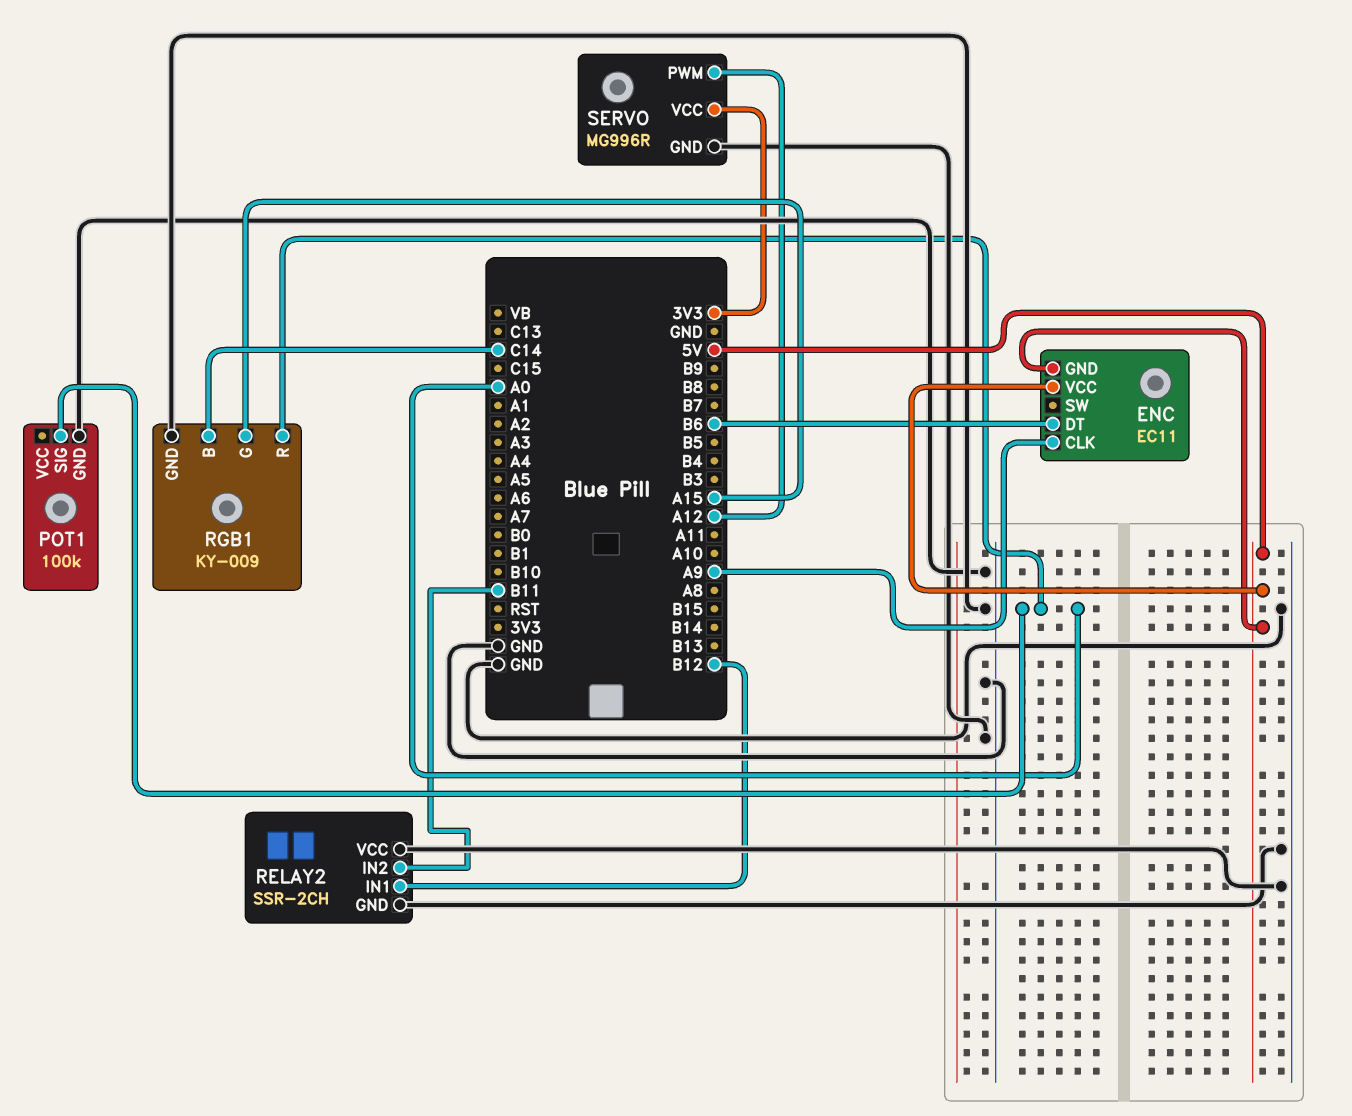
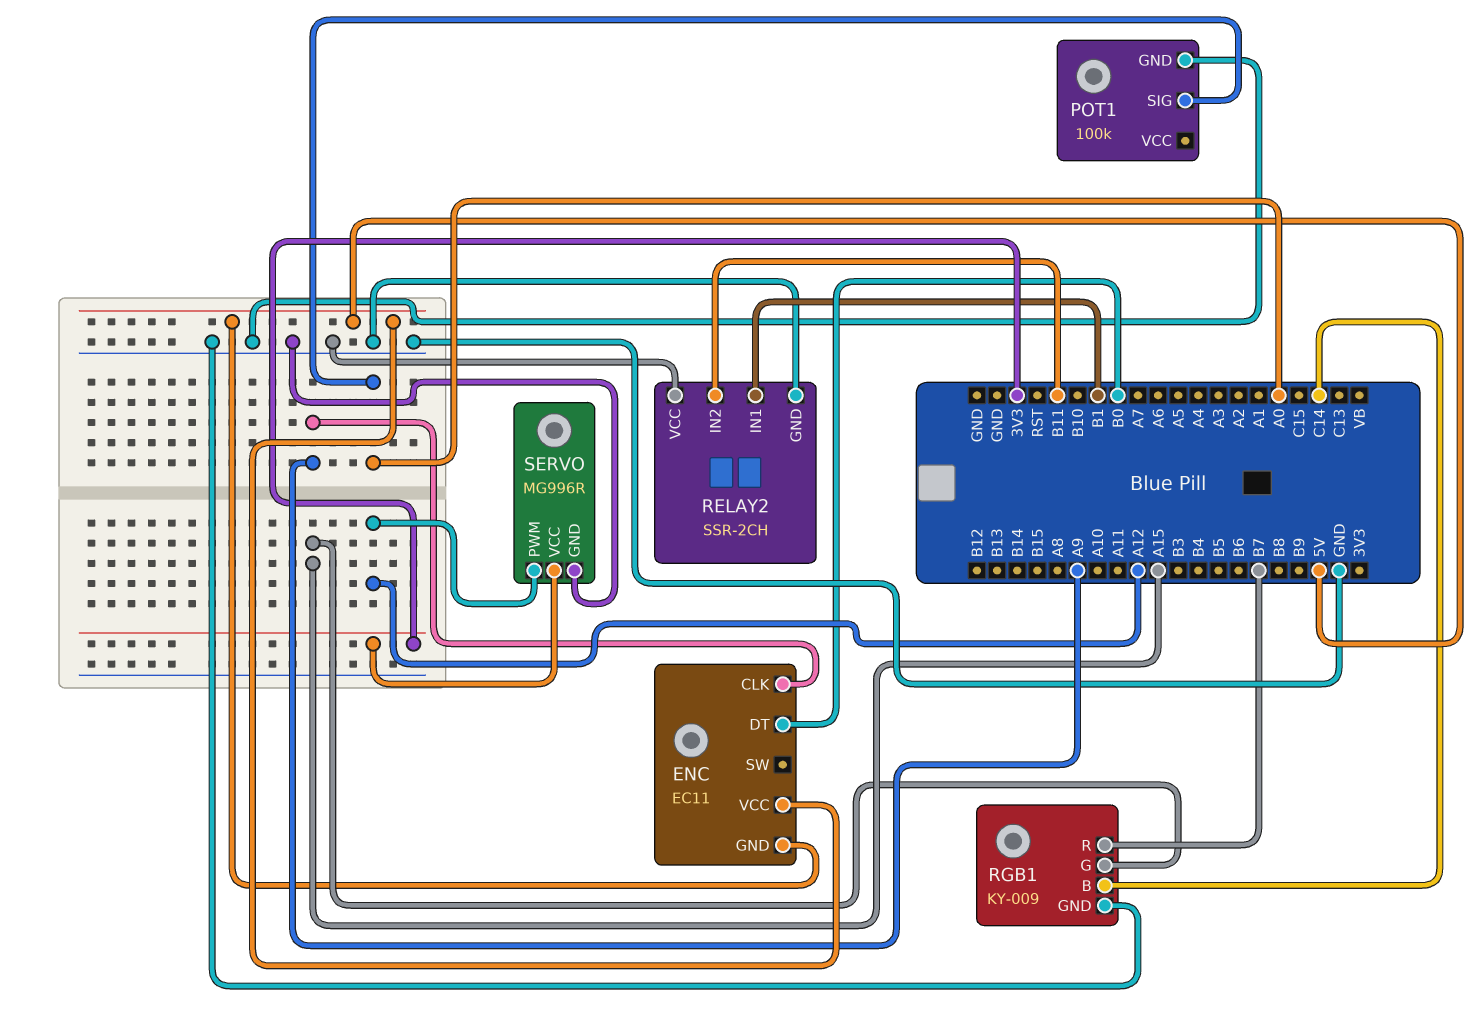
ENC pin DT: B6 -> B0
RELAY2 pin IN1: B12 -> B1
RGB1 pin R: A0 -> B7

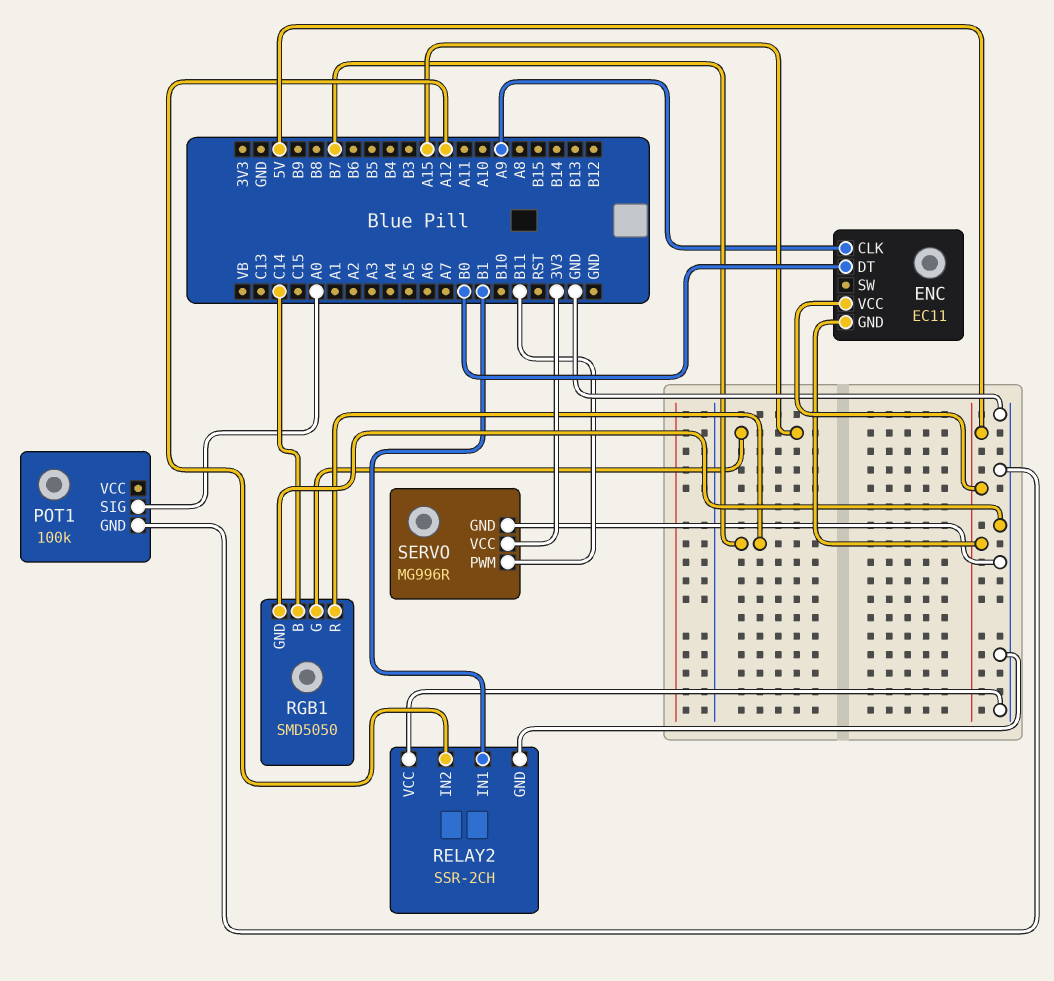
RELAY2 pin IN2: B11 -> A12
RGB1: KY-009 -> SMD5050
SERVO pin PWM: A12 -> B11

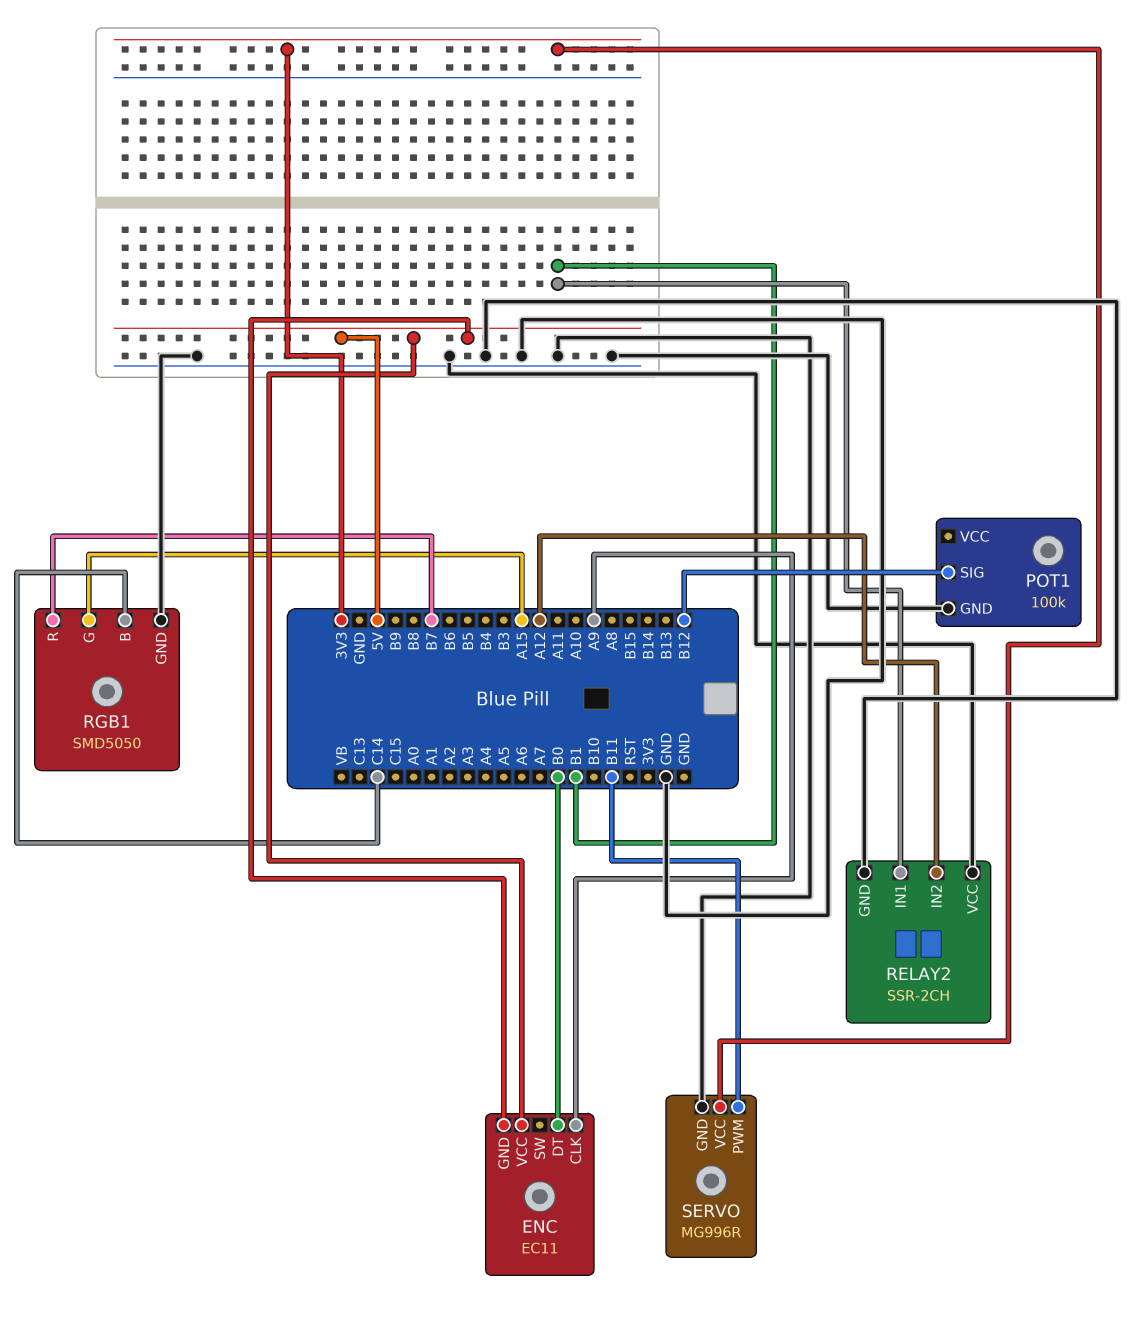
POT1 pin SIG: A0 -> B12

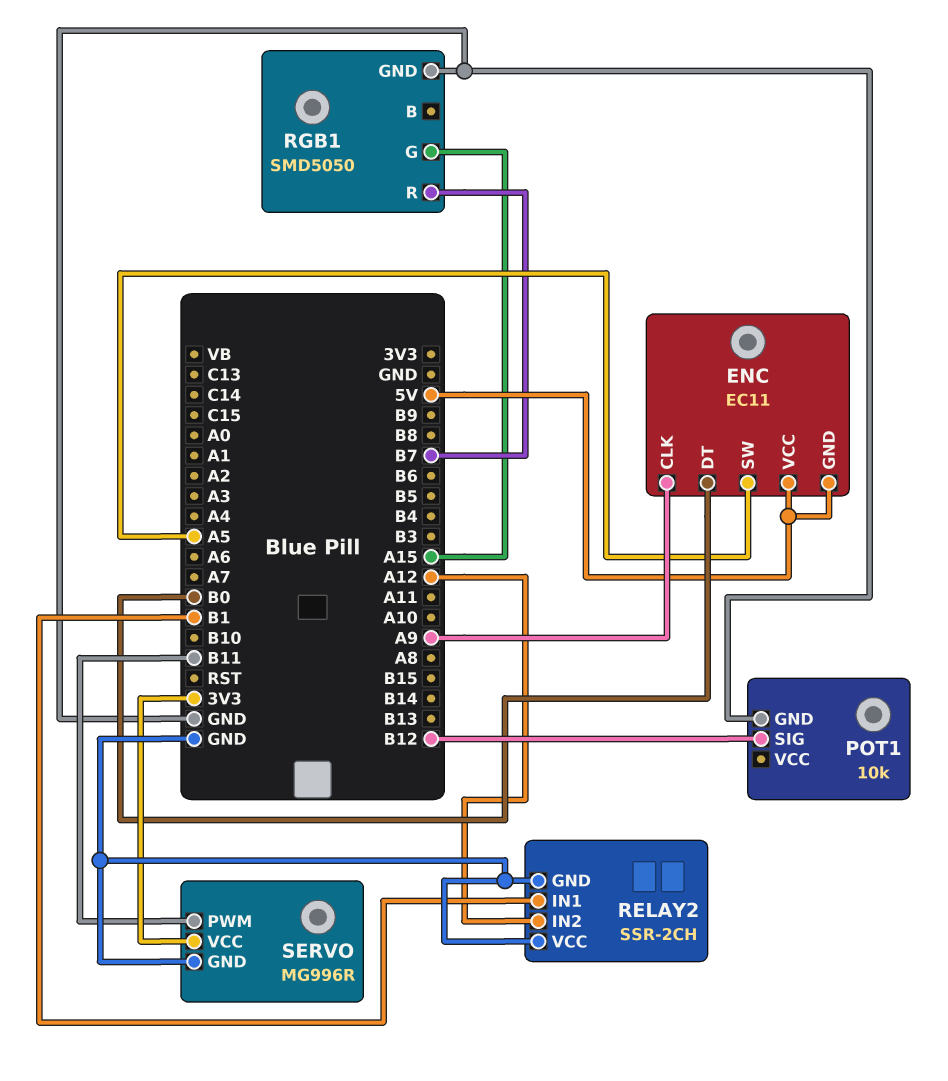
ENC pin SW: none -> A5
POT1: 100k -> 10k
RGB1 pin B: C14 -> none

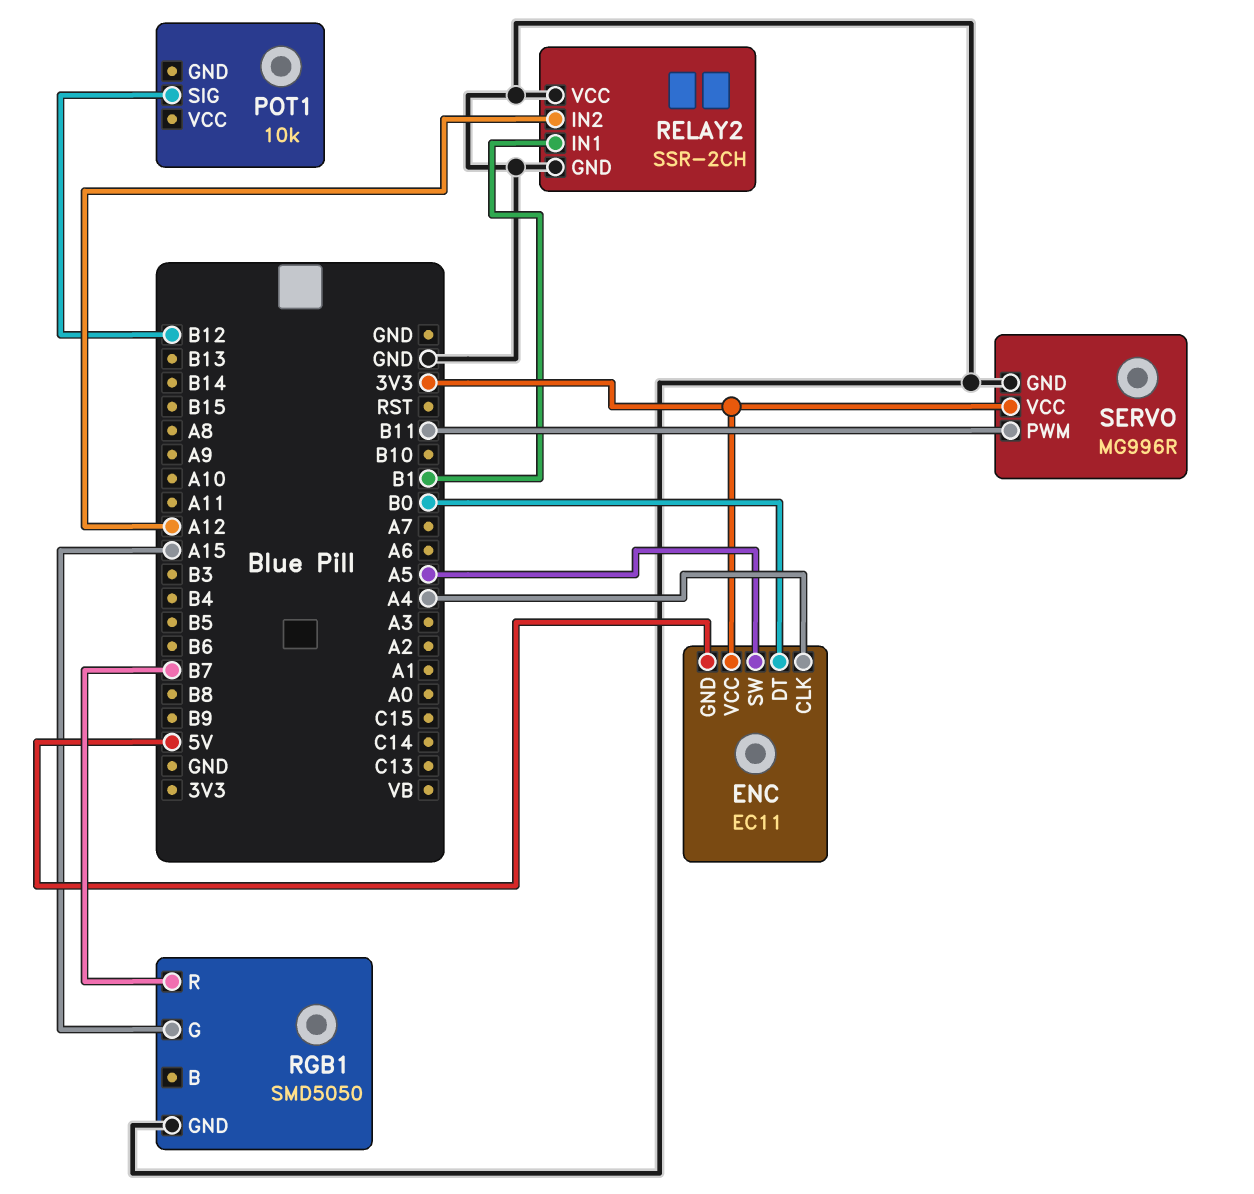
ENC pin CLK: A9 -> A4
ENC pin VCC: 5V -> 3V3
POT1 pin GND: GND -> none

